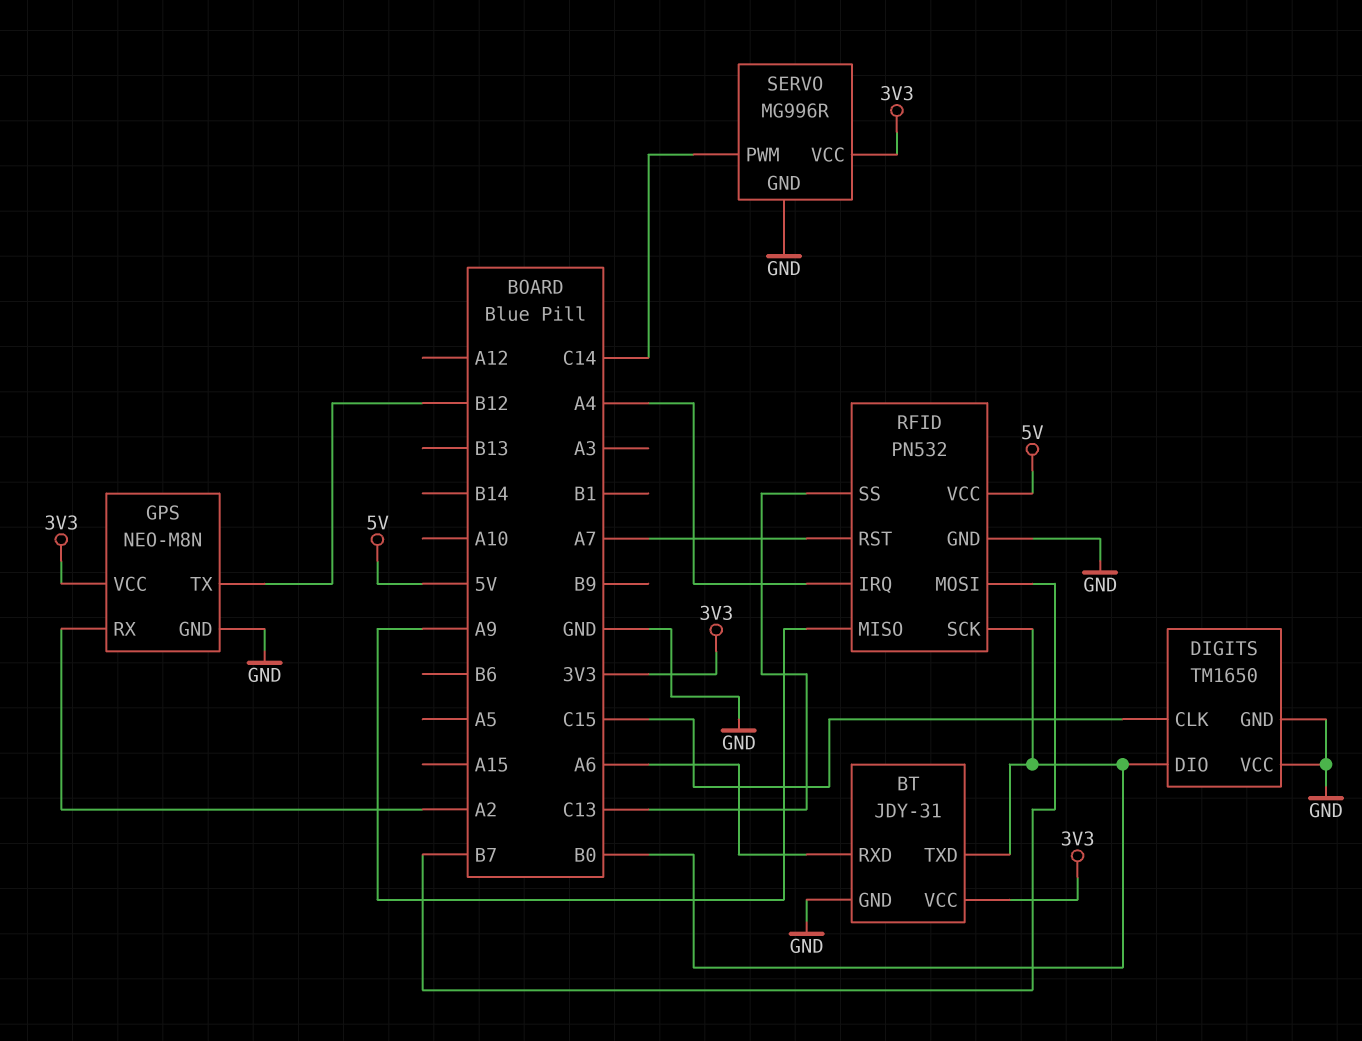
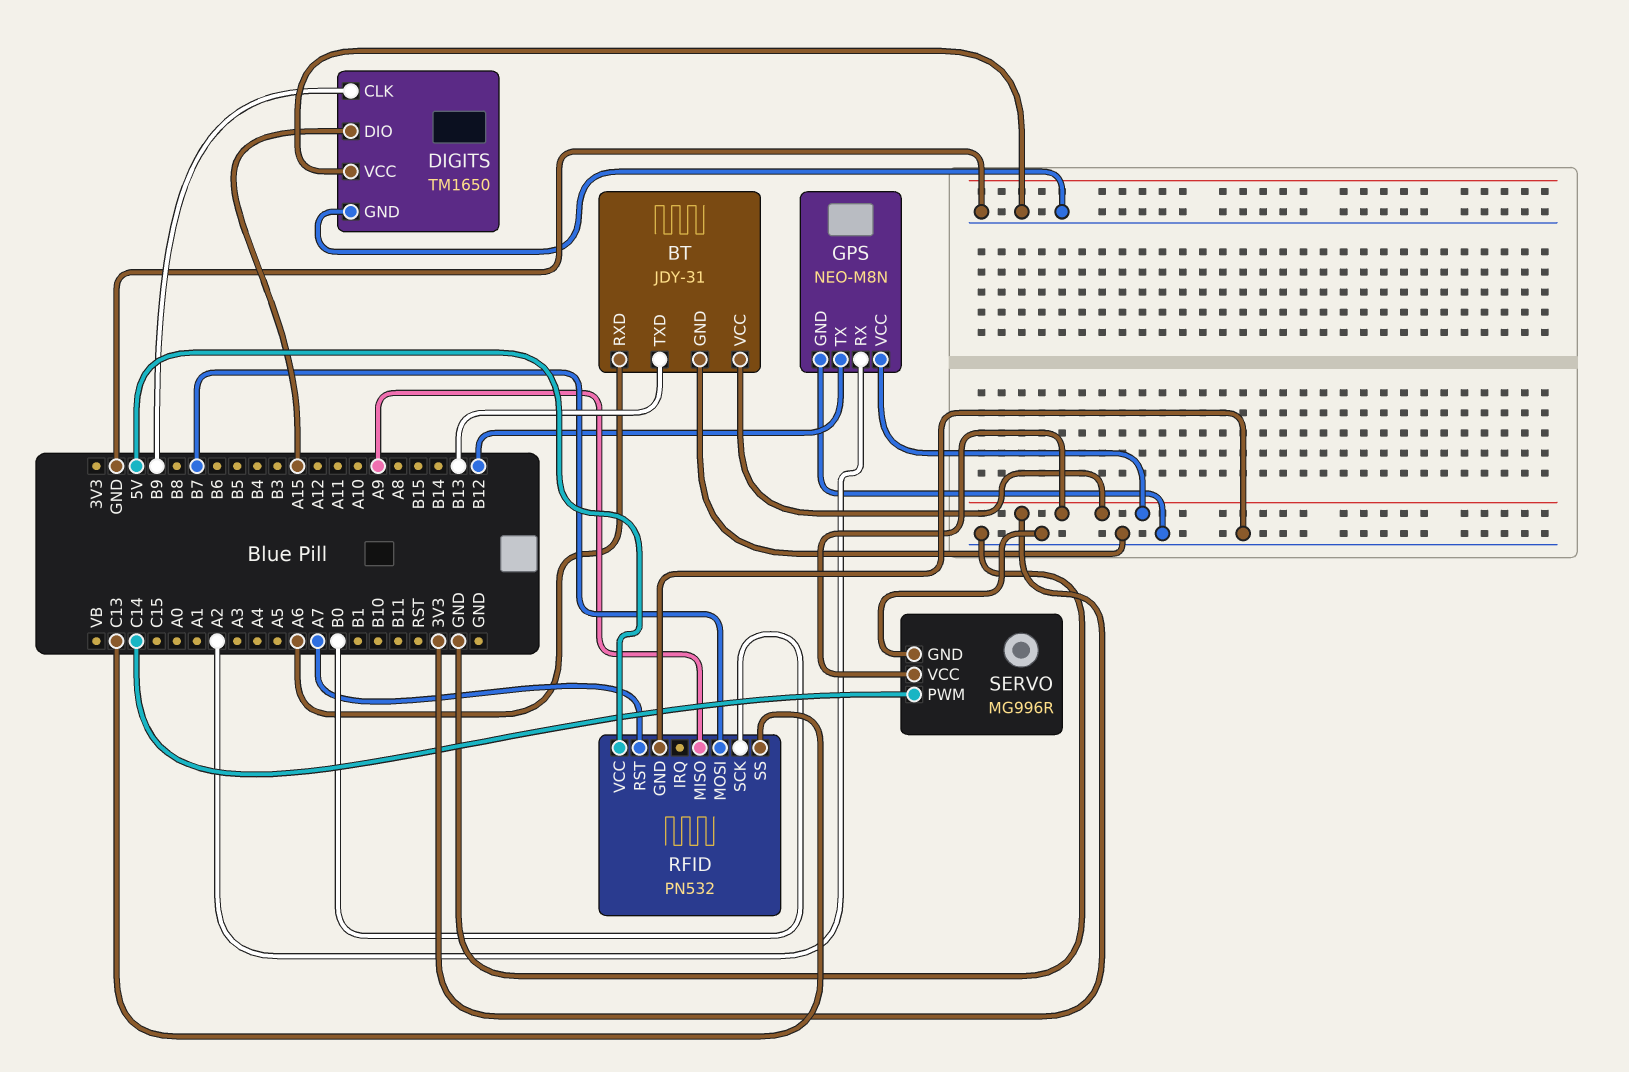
BT pin TXD: B0 -> B13
DIGITS pin CLK: C15 -> B9
DIGITS pin DIO: B0 -> A15
RFID pin IRQ: A4 -> none

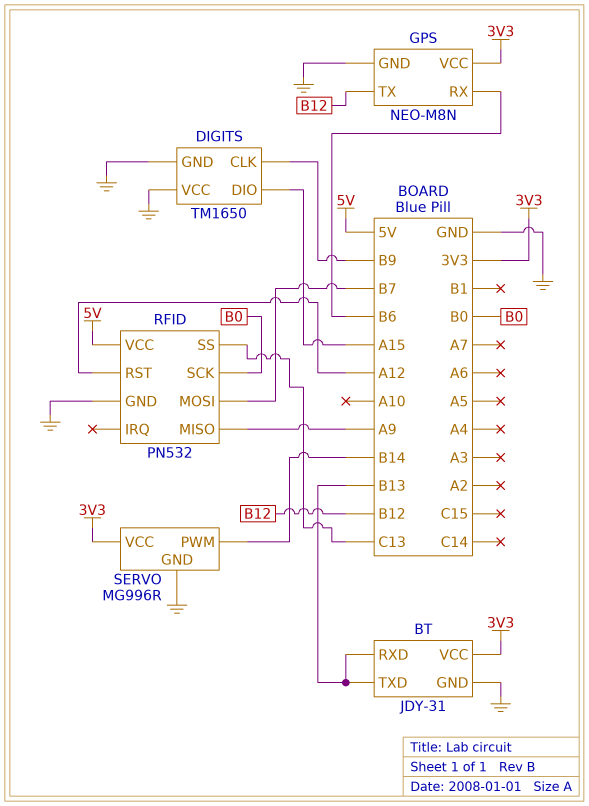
BT pin RXD: A6 -> B13
GPS pin RX: A2 -> B6
RFID pin RST: A7 -> A12
SERVO pin PWM: C14 -> B14

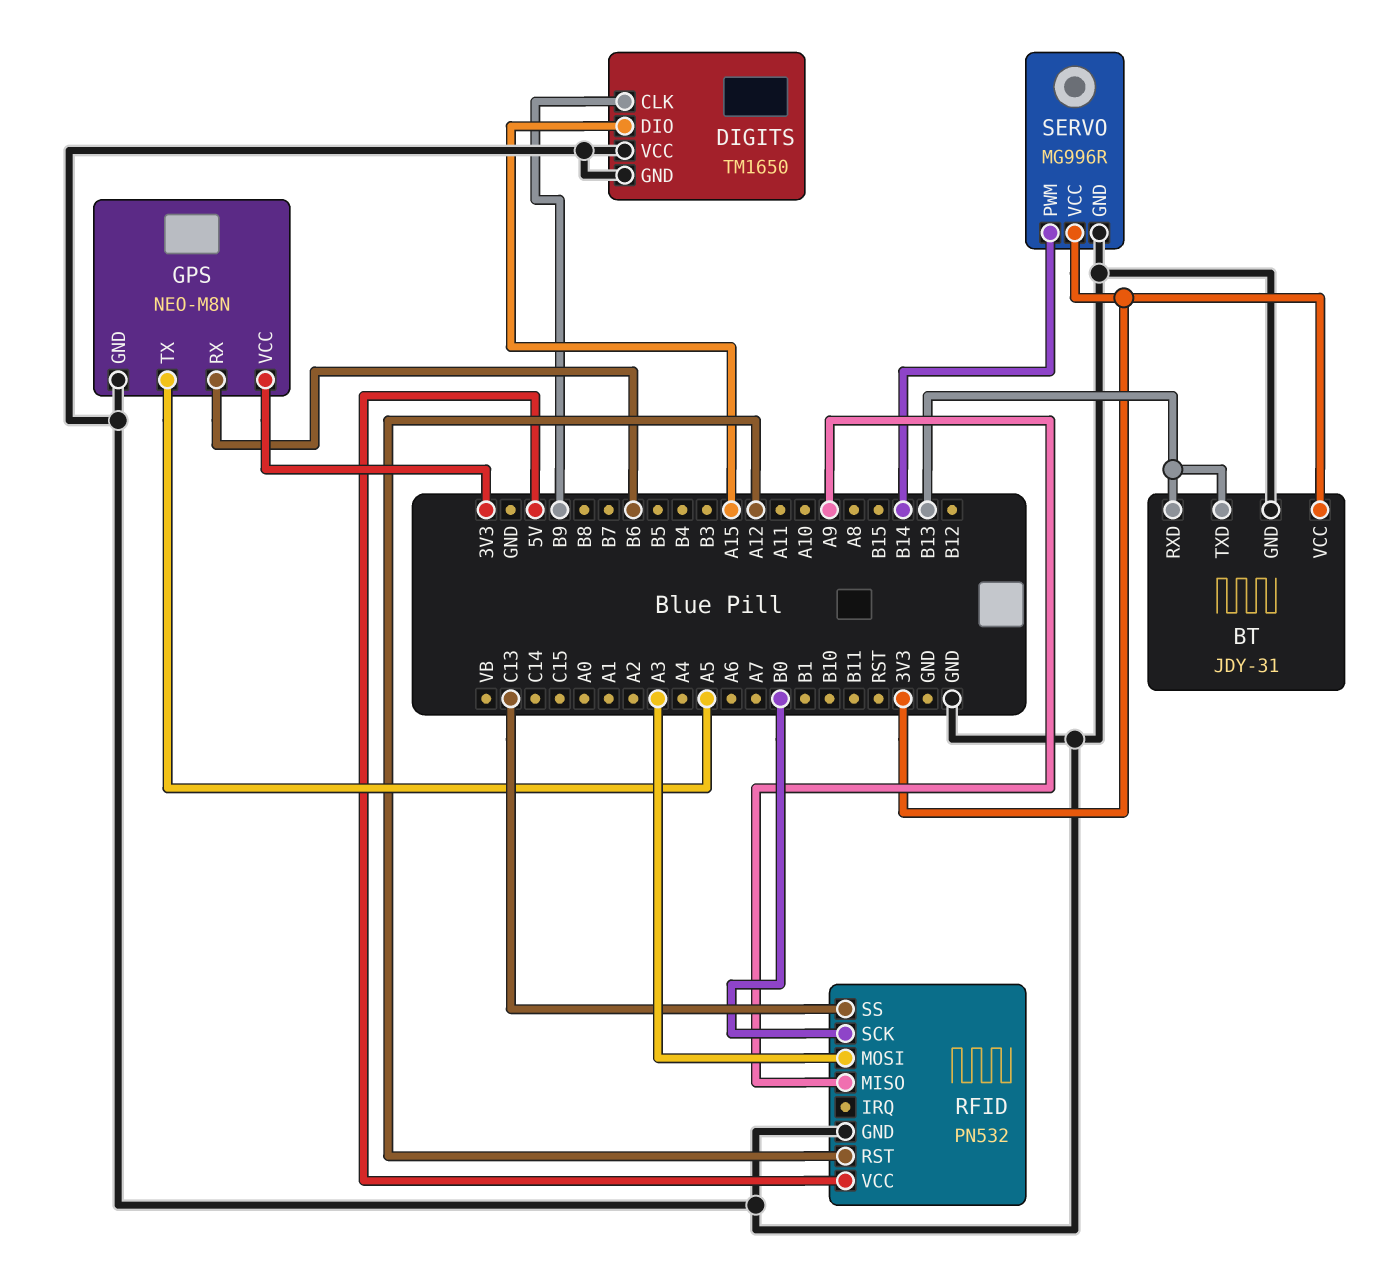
GPS pin TX: B12 -> A5
RFID pin MOSI: B7 -> A3

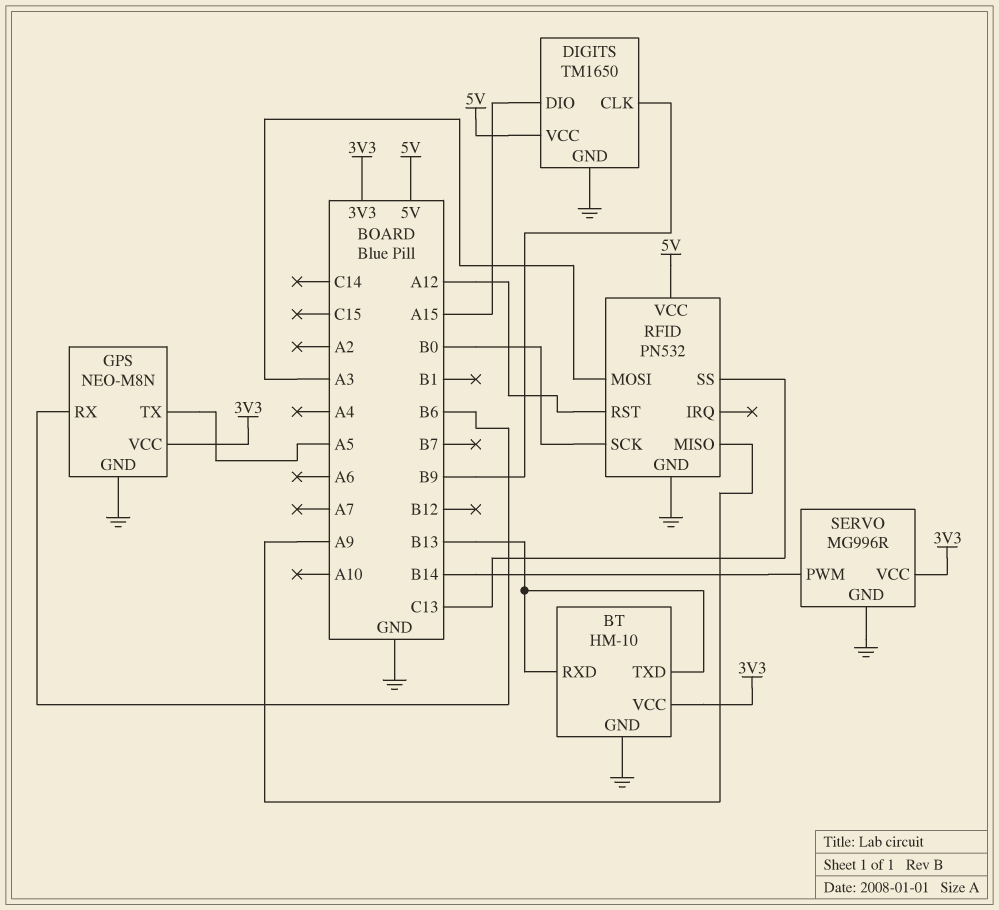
BT: JDY-31 -> HM-10
DIGITS pin VCC: GND -> 5V

